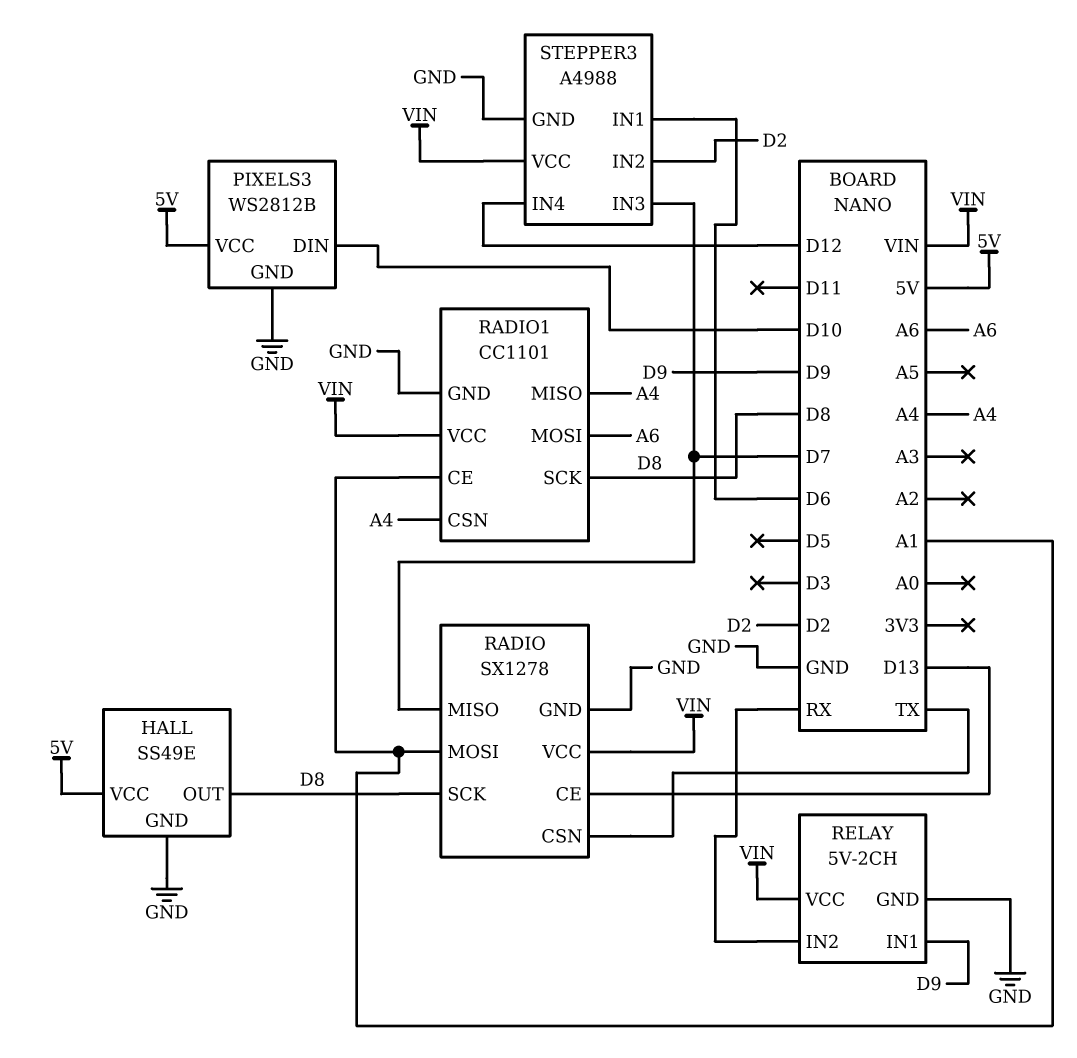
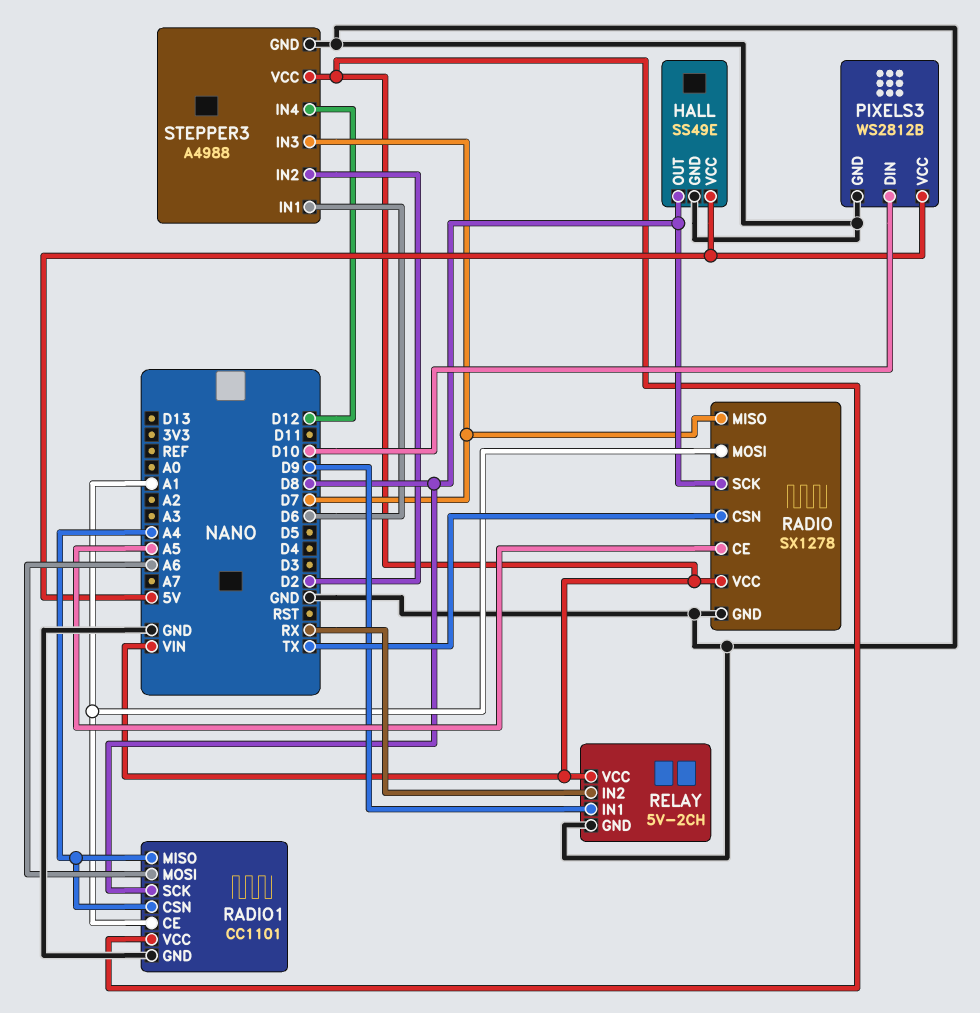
RADIO pin CE: D13 -> A5

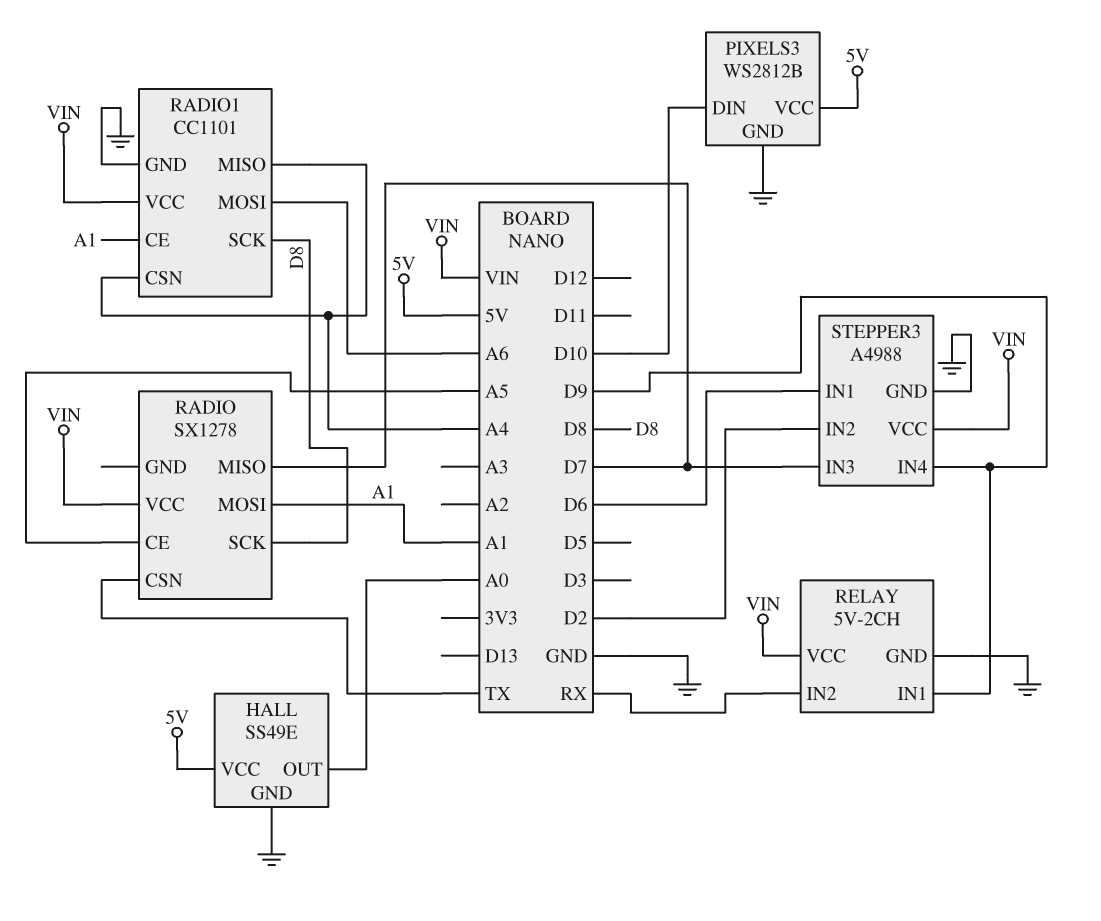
HALL pin OUT: D8 -> A0
RADIO pin GND: GND -> none
STEPPER3 pin IN4: D12 -> D9

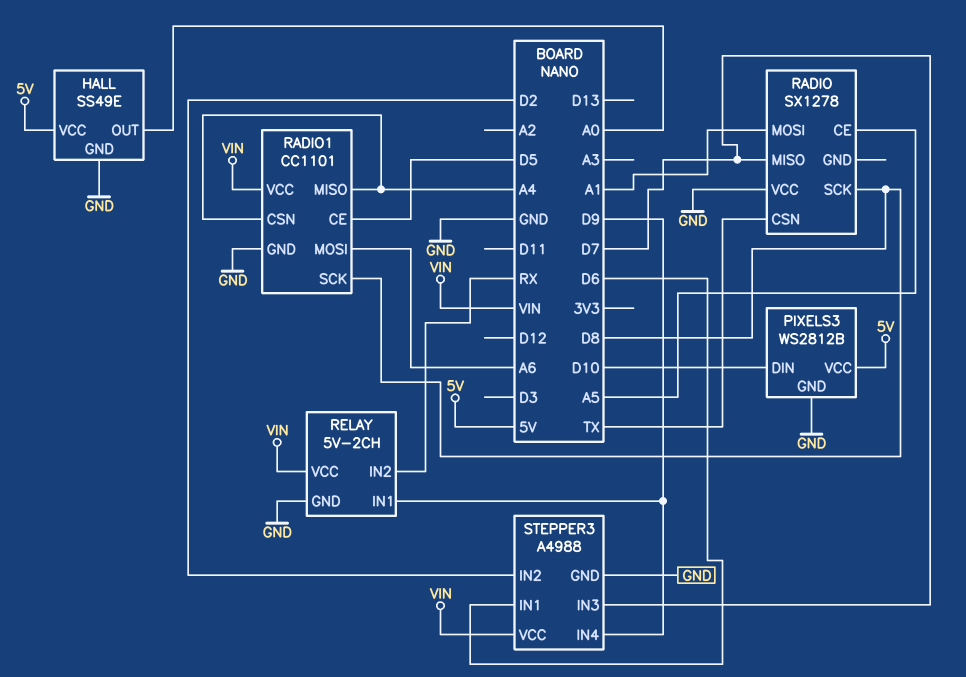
RADIO pin VCC: VIN -> GND
RADIO1 pin CE: A1 -> D5

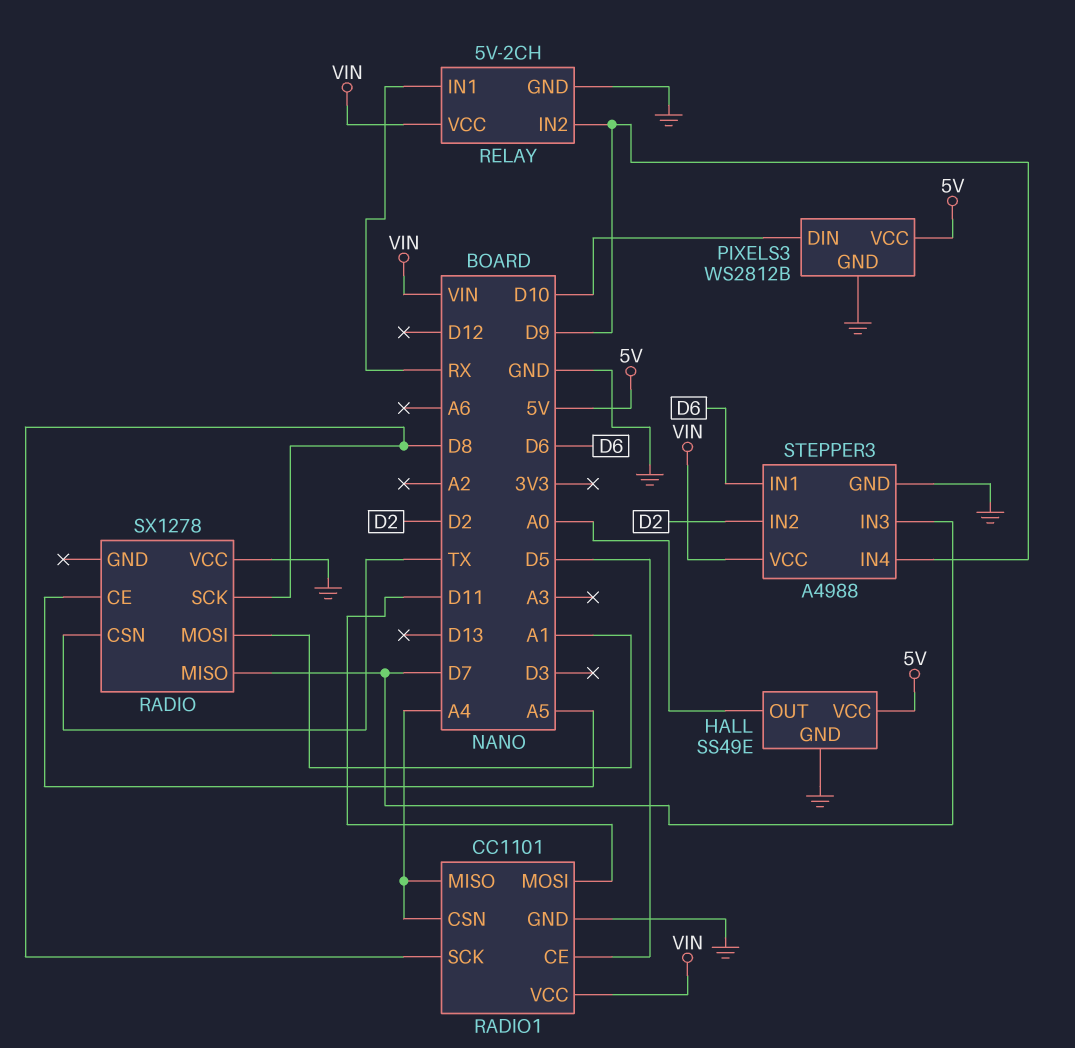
RADIO1 pin MOSI: A6 -> D11
RELAY pin IN1: D9 -> RX
RELAY pin IN2: RX -> D9

